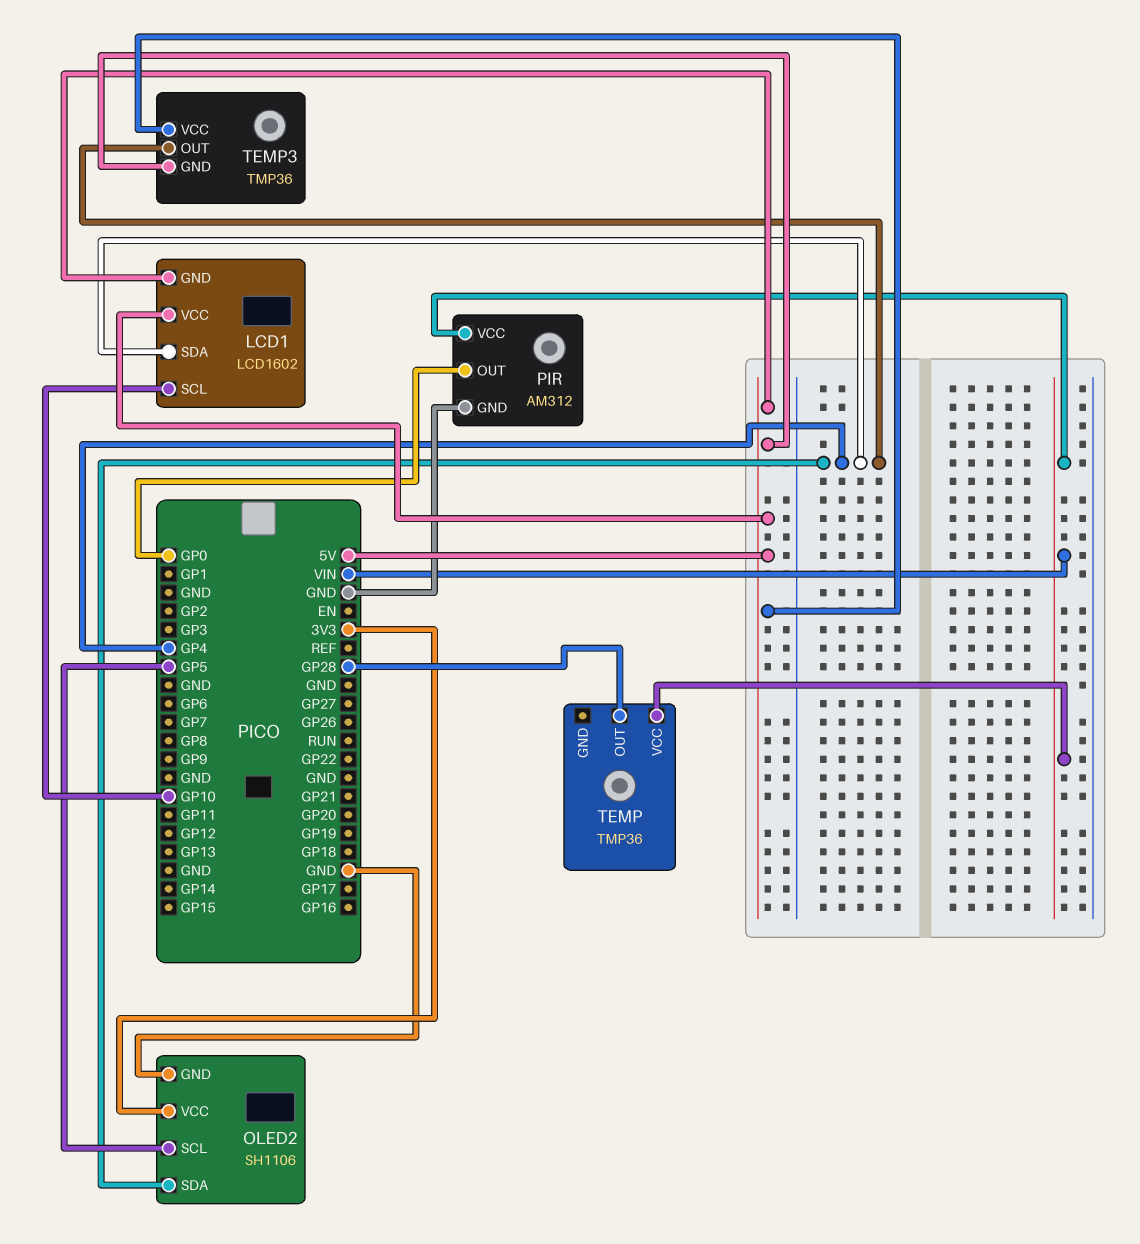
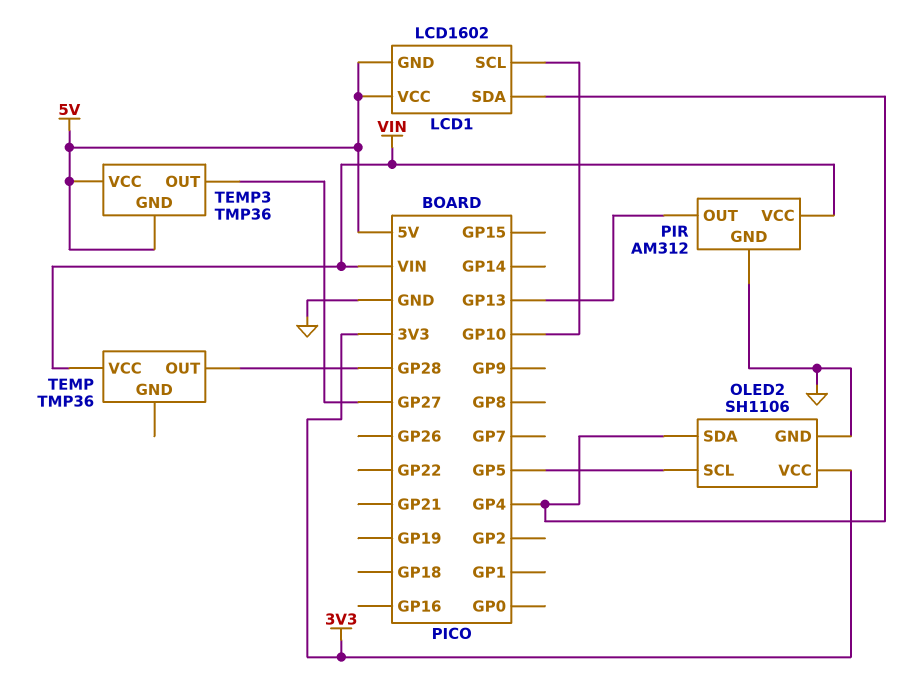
PIR pin OUT: GP0 -> GP13
TEMP3 pin OUT: GP4 -> GP27

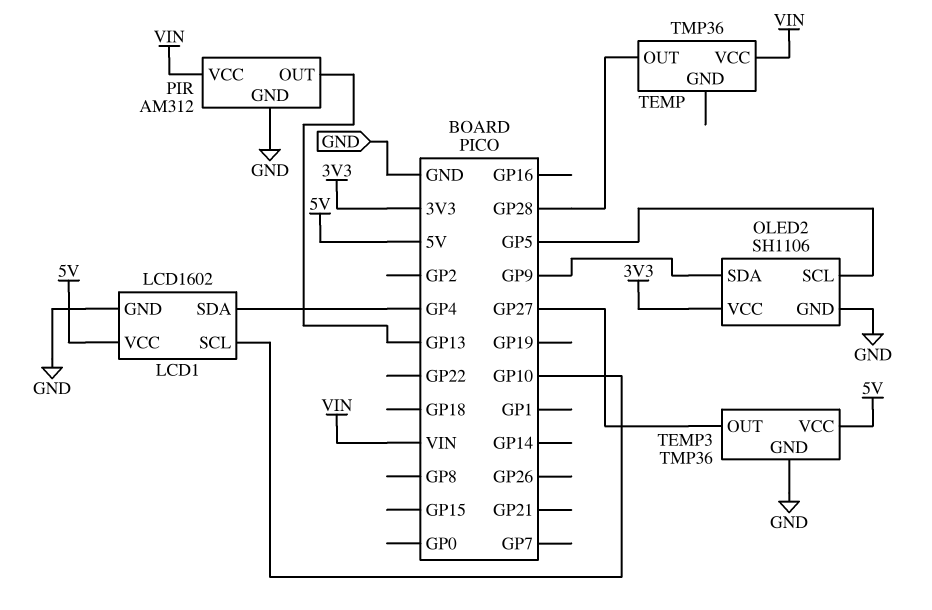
LCD1 pin GND: 5V -> GND
OLED2 pin SDA: GP4 -> GP9
TEMP3 pin GND: 5V -> GND

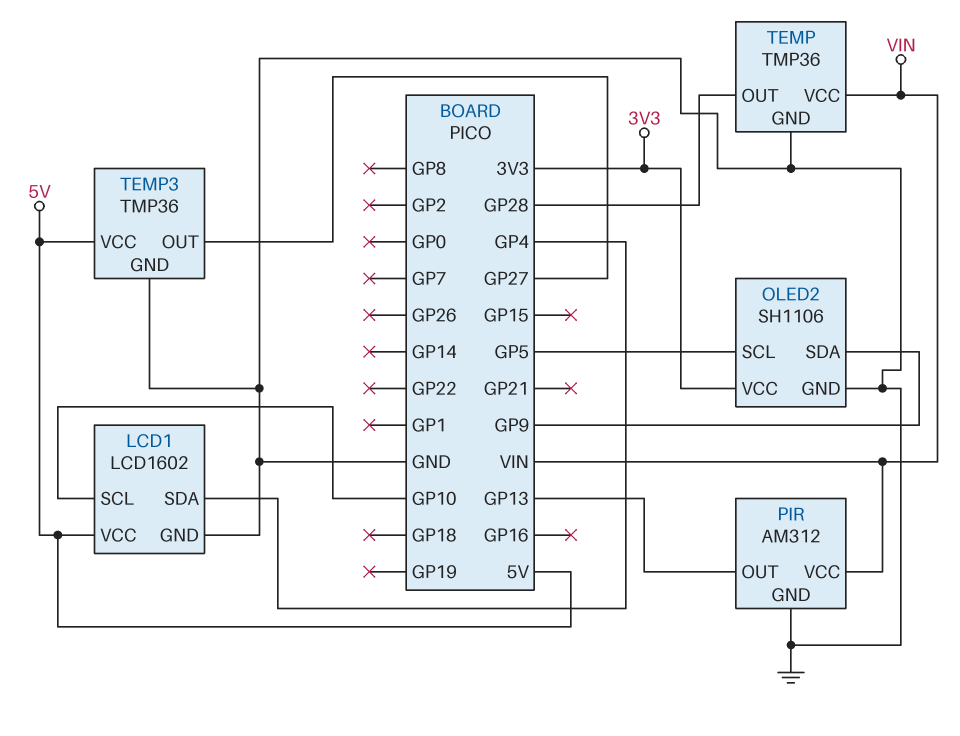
TEMP pin GND: none -> GND

